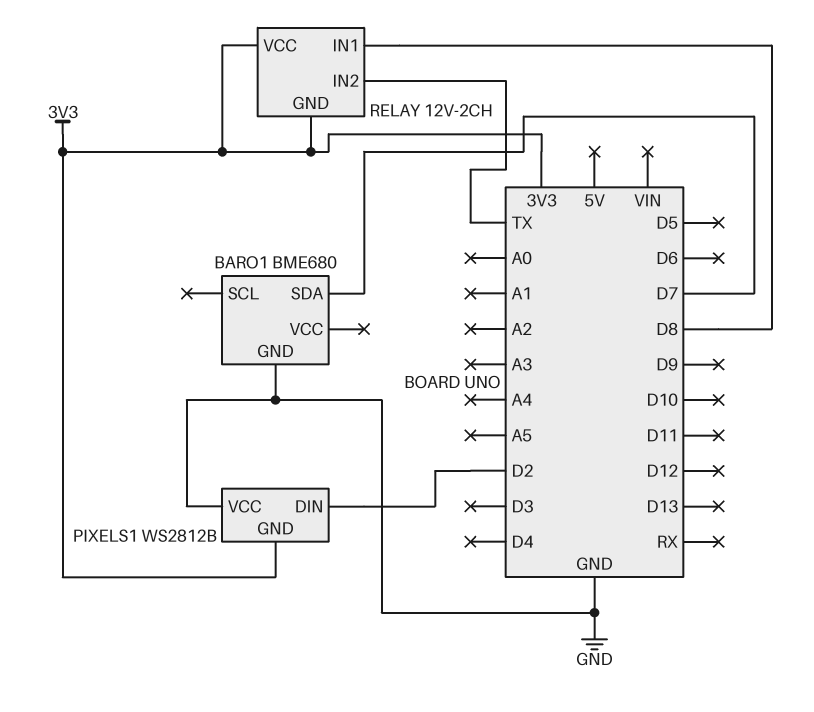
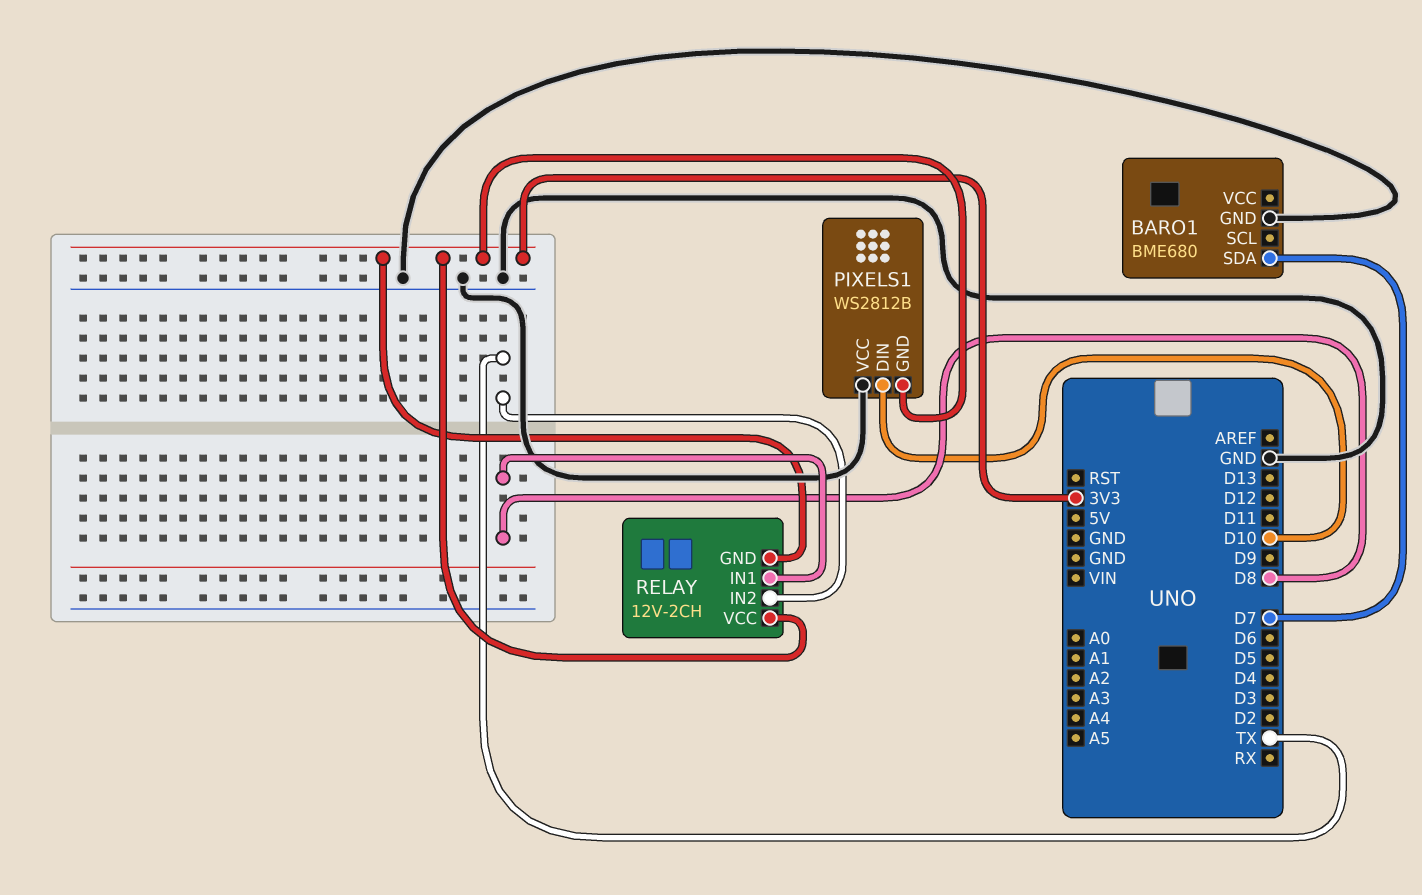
PIXELS1 pin DIN: D2 -> D10

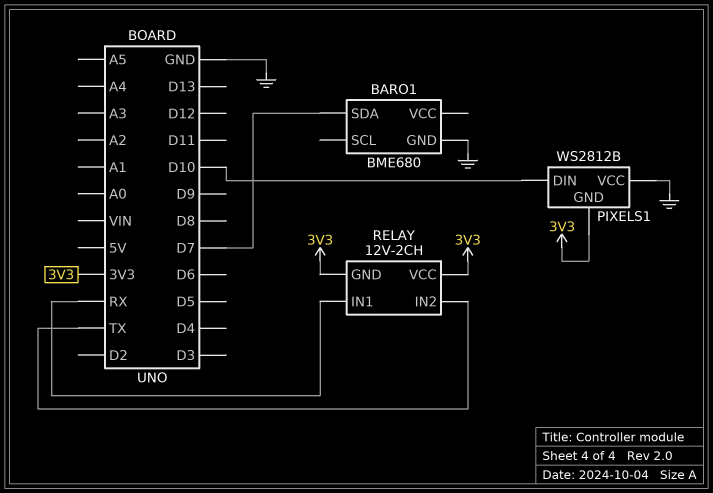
RELAY pin IN1: D8 -> RX

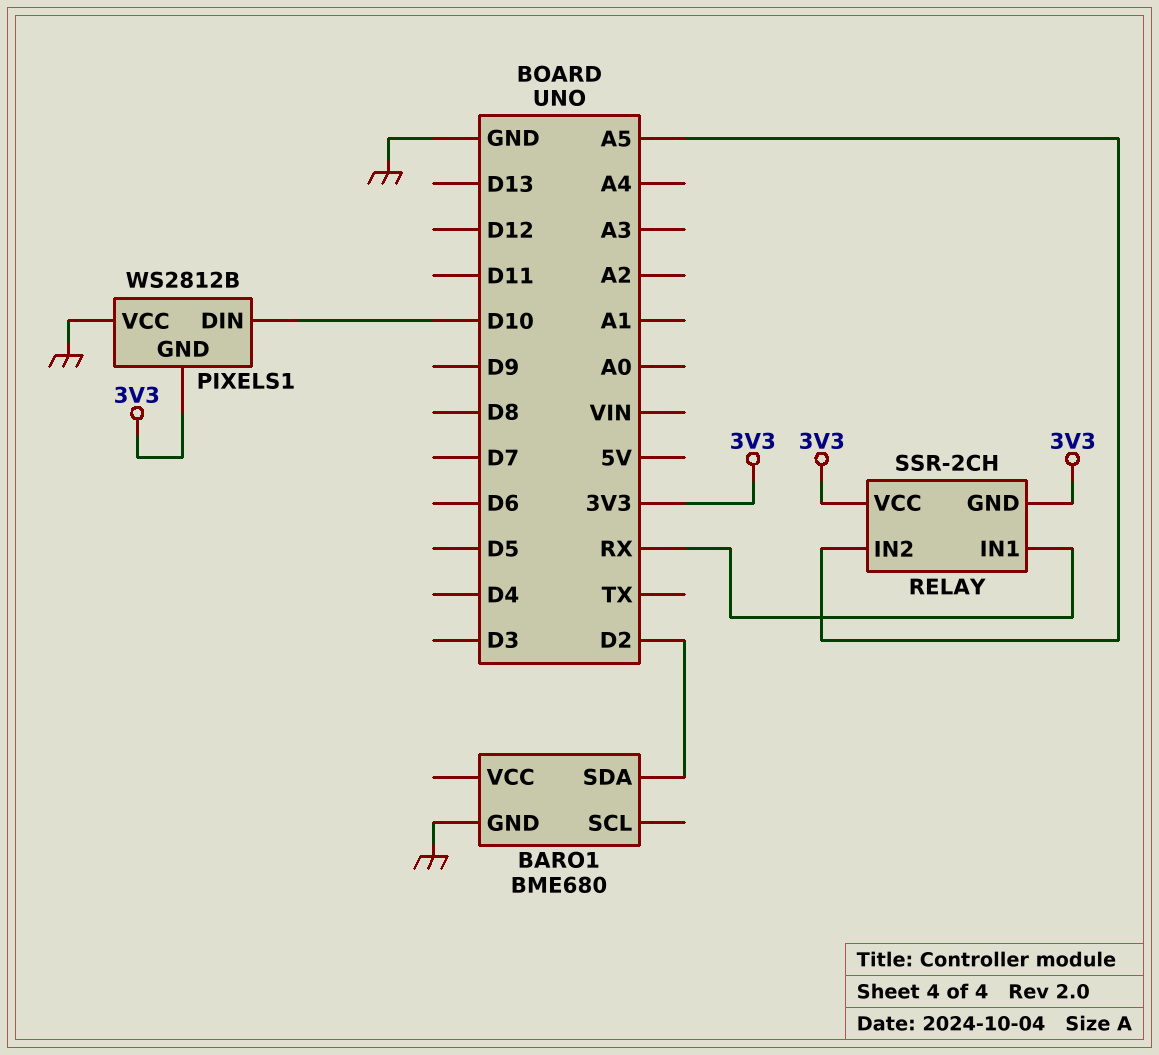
BARO1 pin SDA: D7 -> D2
RELAY: 12V-2CH -> SSR-2CH
RELAY pin IN2: TX -> A5

